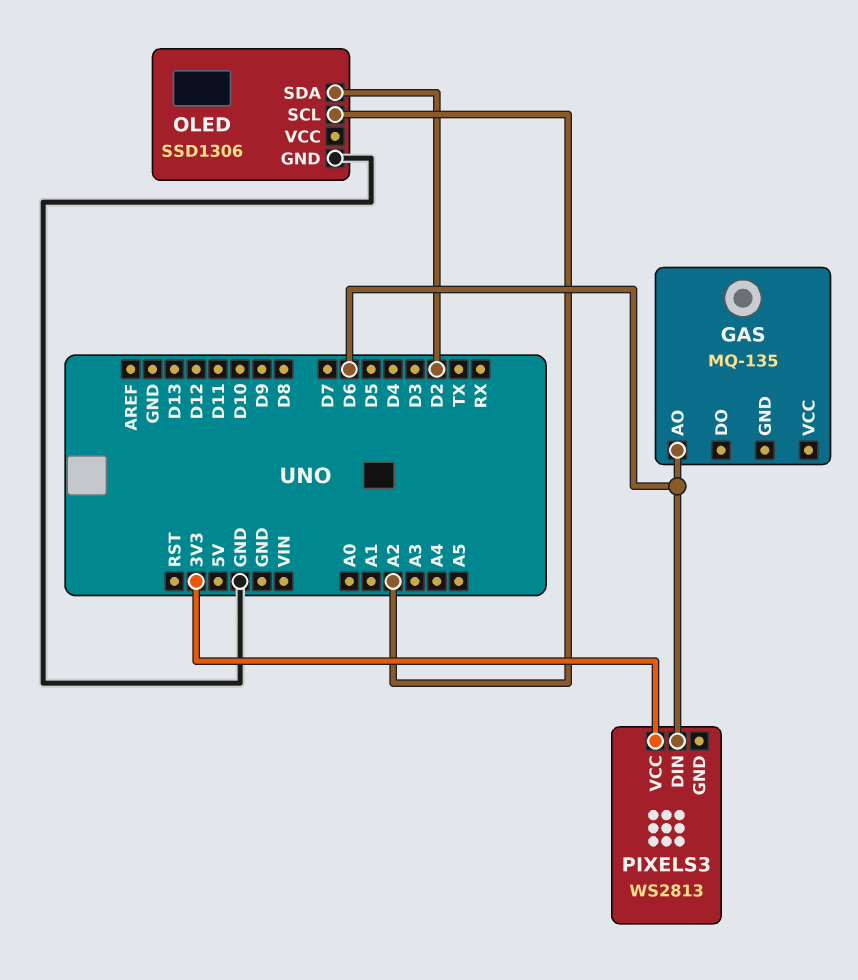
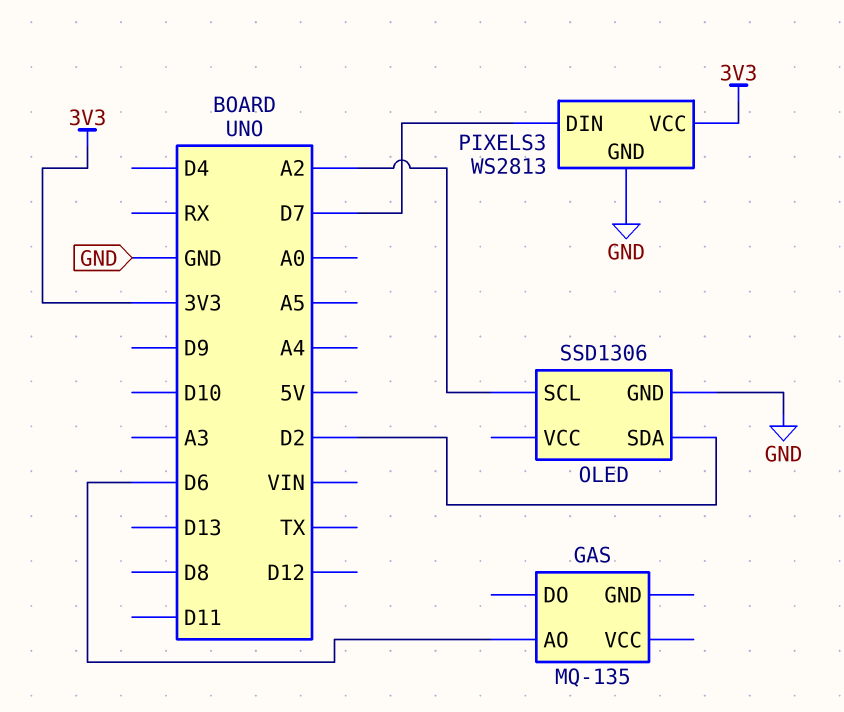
PIXELS3 pin DIN: D6 -> D7
PIXELS3 pin GND: none -> GND

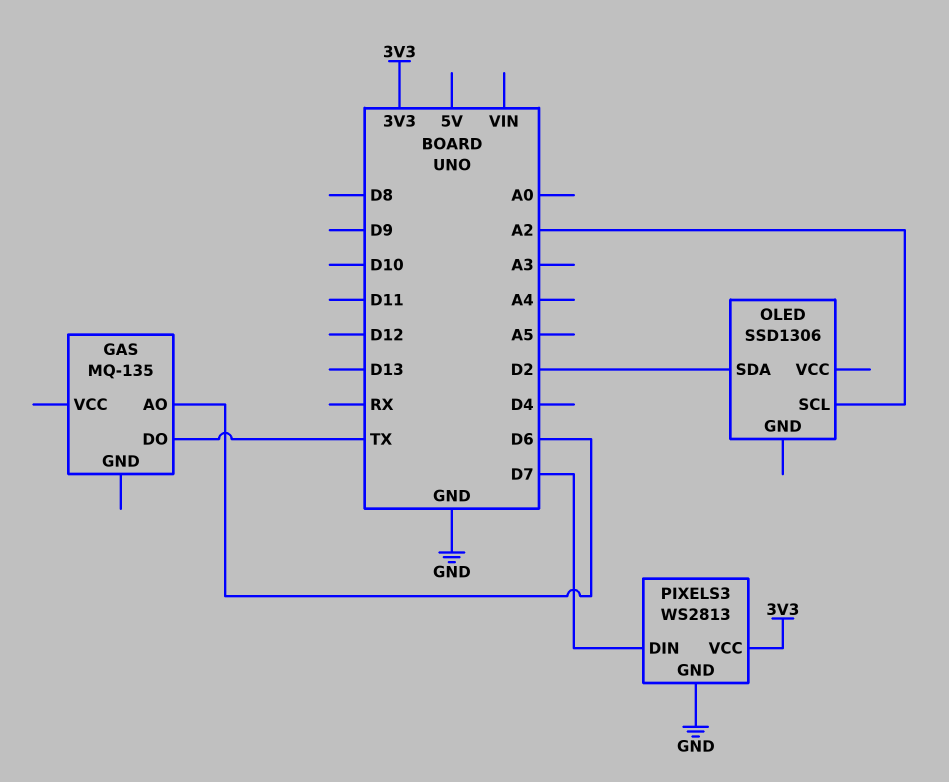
GAS pin DO: none -> TX
OLED pin GND: GND -> none

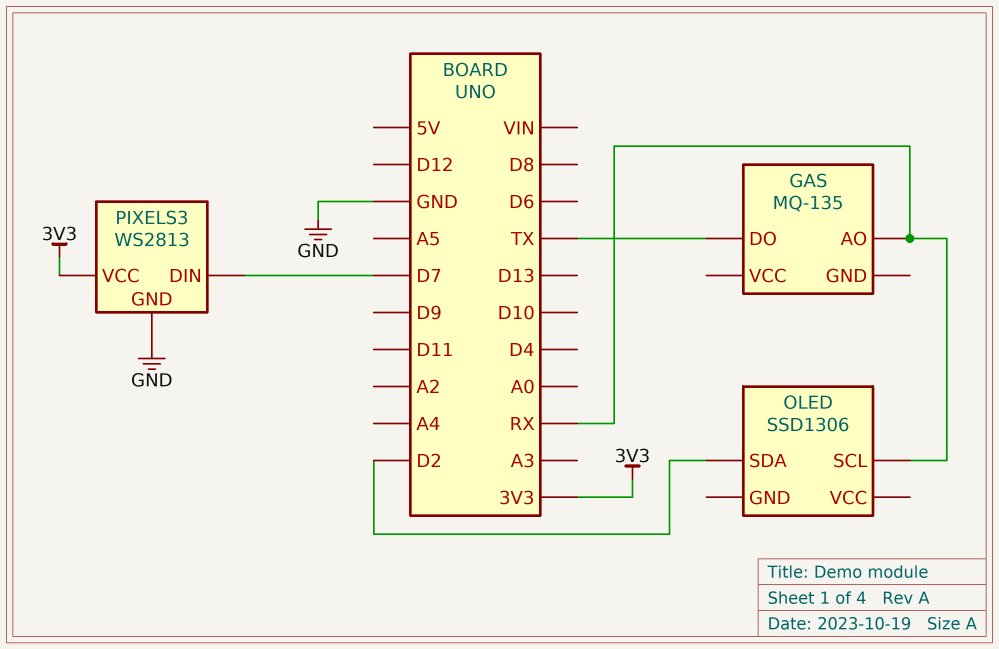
GAS pin AO: D6 -> RX
OLED pin SCL: A2 -> RX

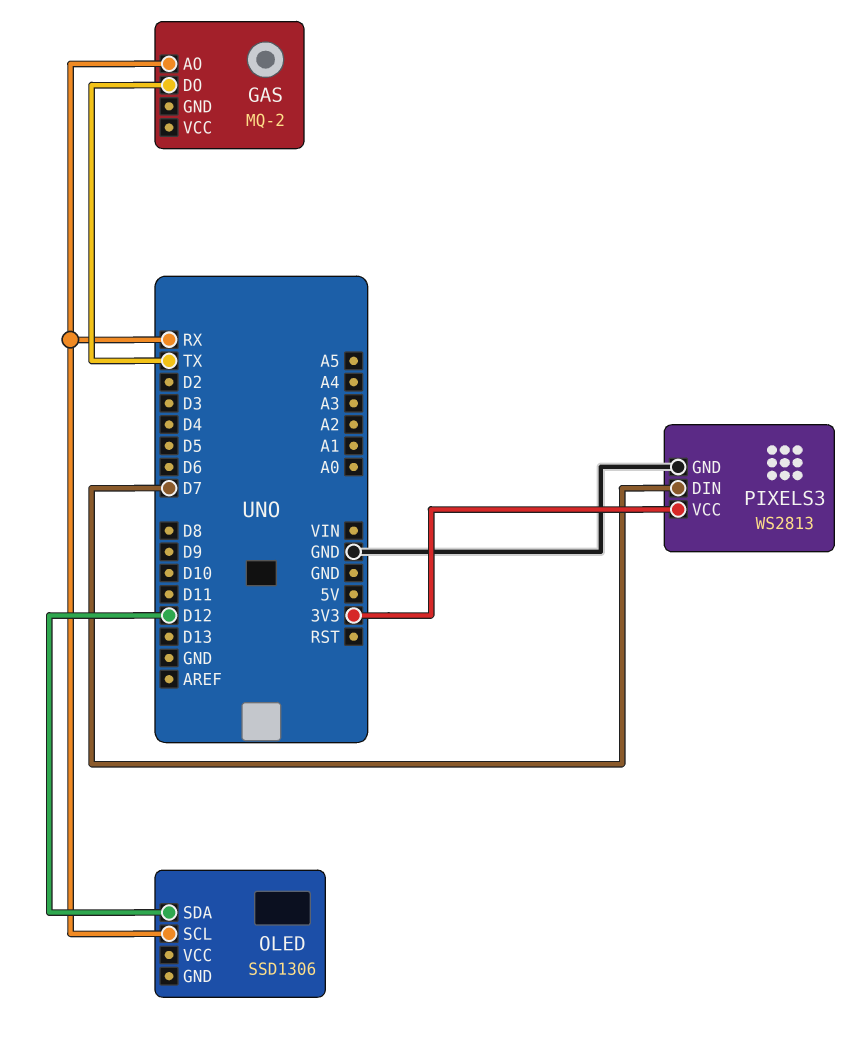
GAS: MQ-135 -> MQ-2
OLED pin SDA: D2 -> D12

